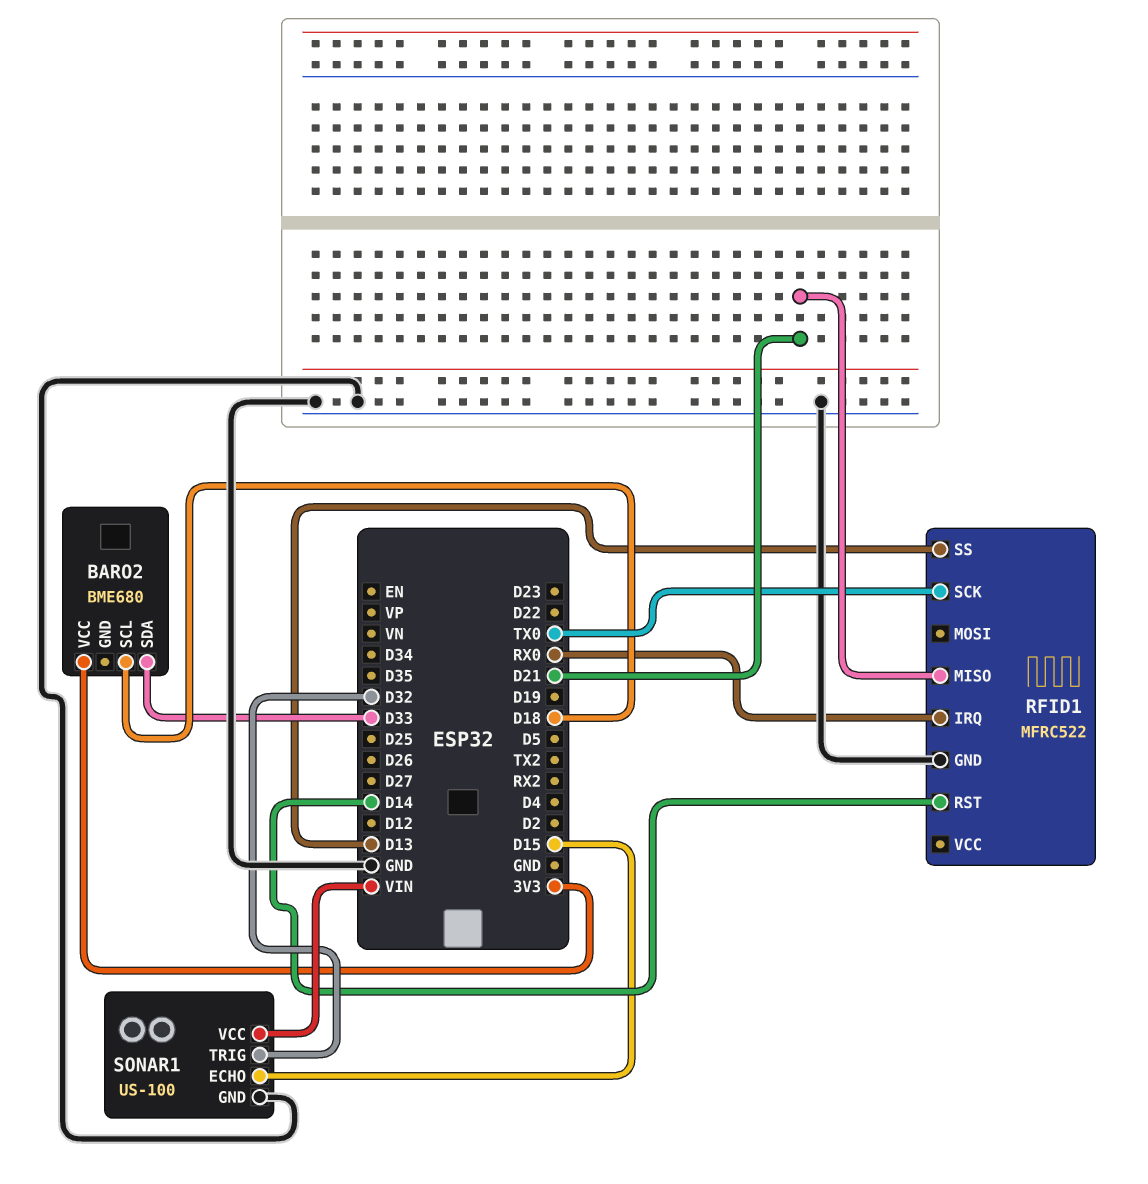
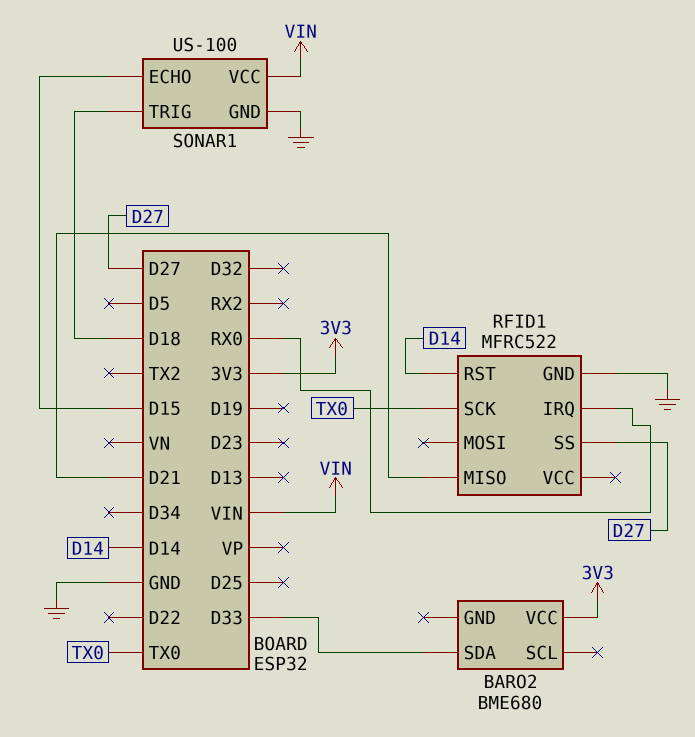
BARO2 pin SCL: D18 -> none
RFID1 pin SS: D13 -> D27
SONAR1 pin TRIG: D32 -> D18

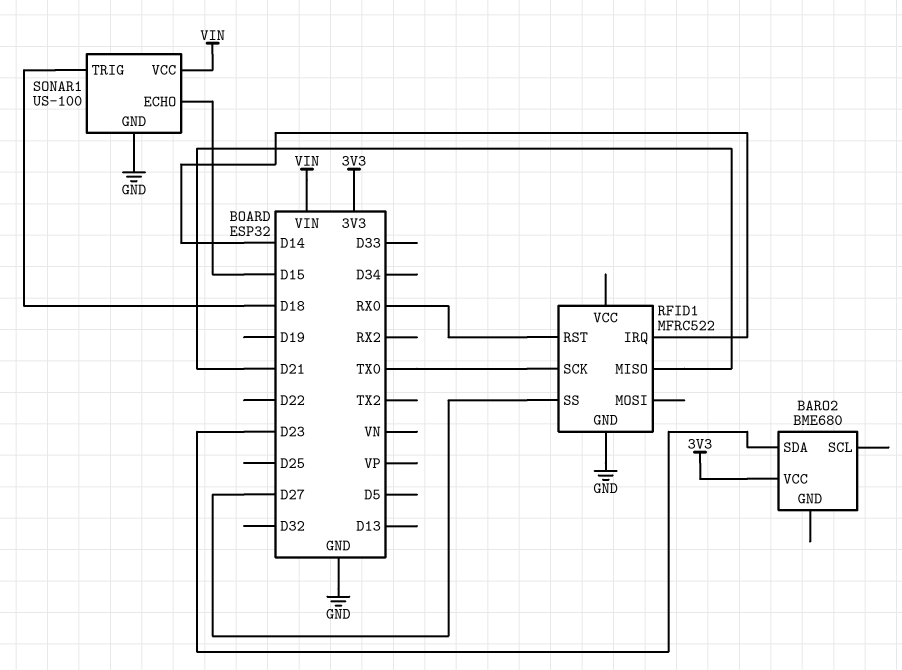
BARO2 pin SDA: D33 -> D23
RFID1 pin IRQ: RX0 -> D14
RFID1 pin RST: D14 -> RX0

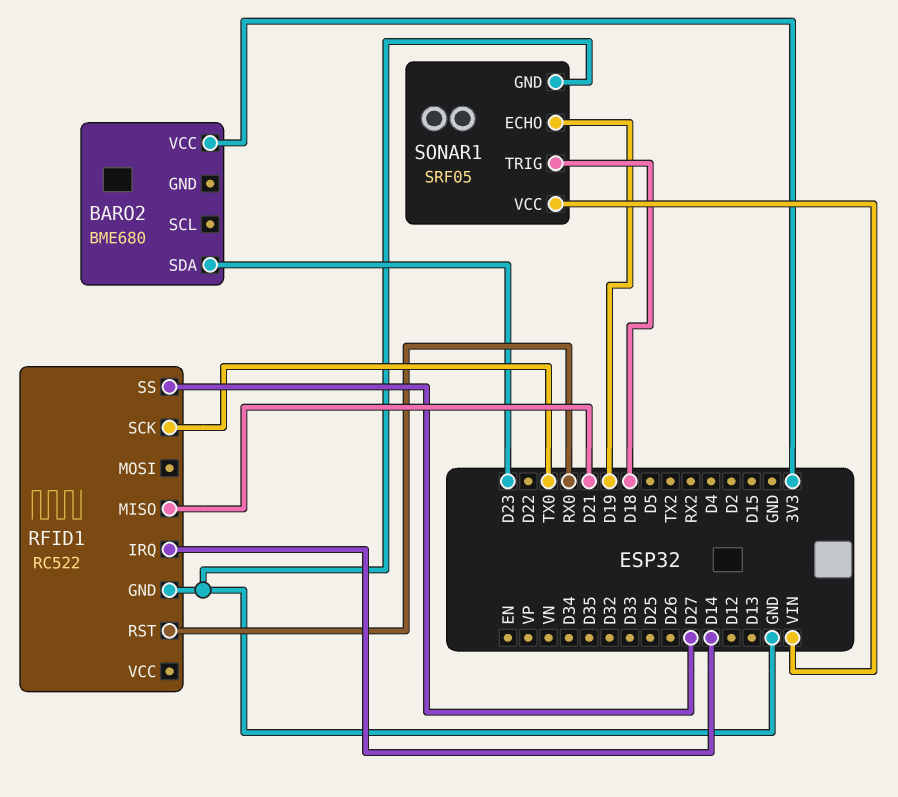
RFID1: MFRC522 -> RC522
SONAR1: US-100 -> SRF05
SONAR1 pin ECHO: D15 -> D19

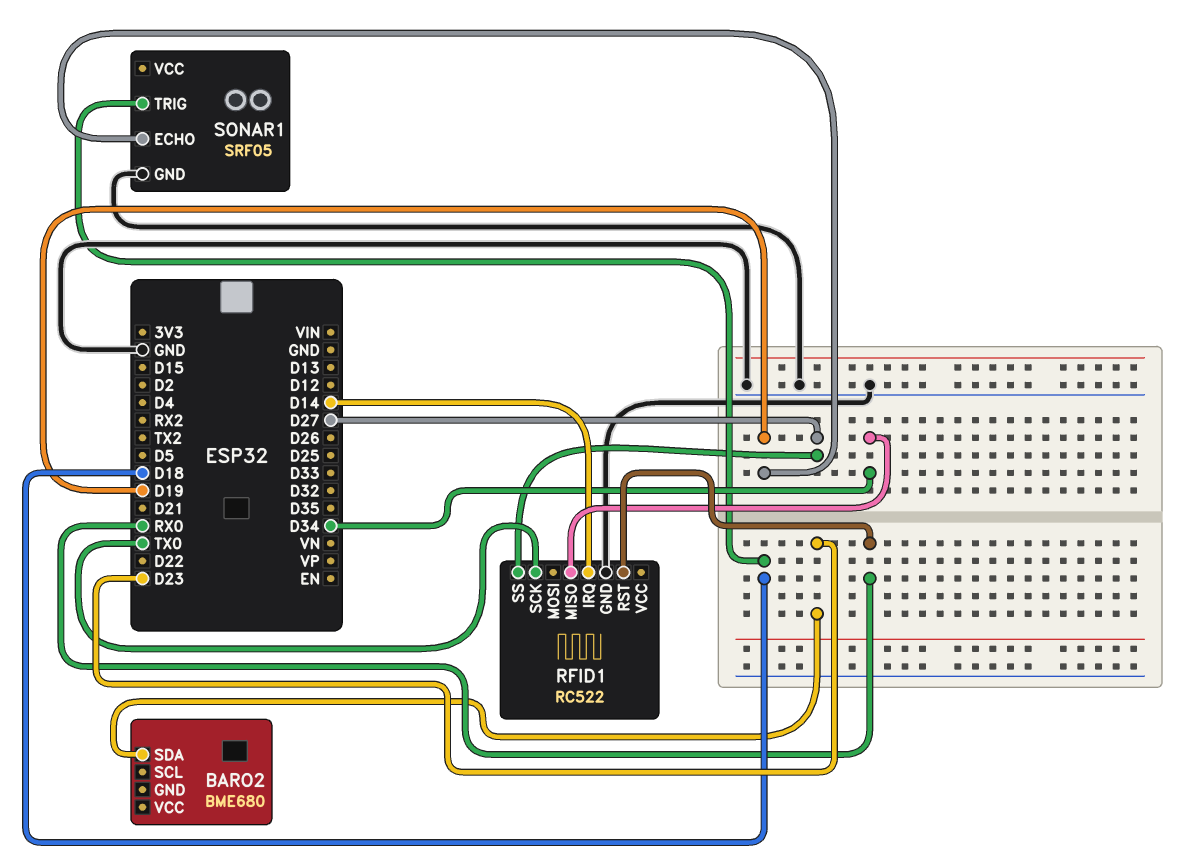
BARO2 pin VCC: 3V3 -> none
RFID1 pin MISO: D21 -> D34
SONAR1 pin VCC: VIN -> none

